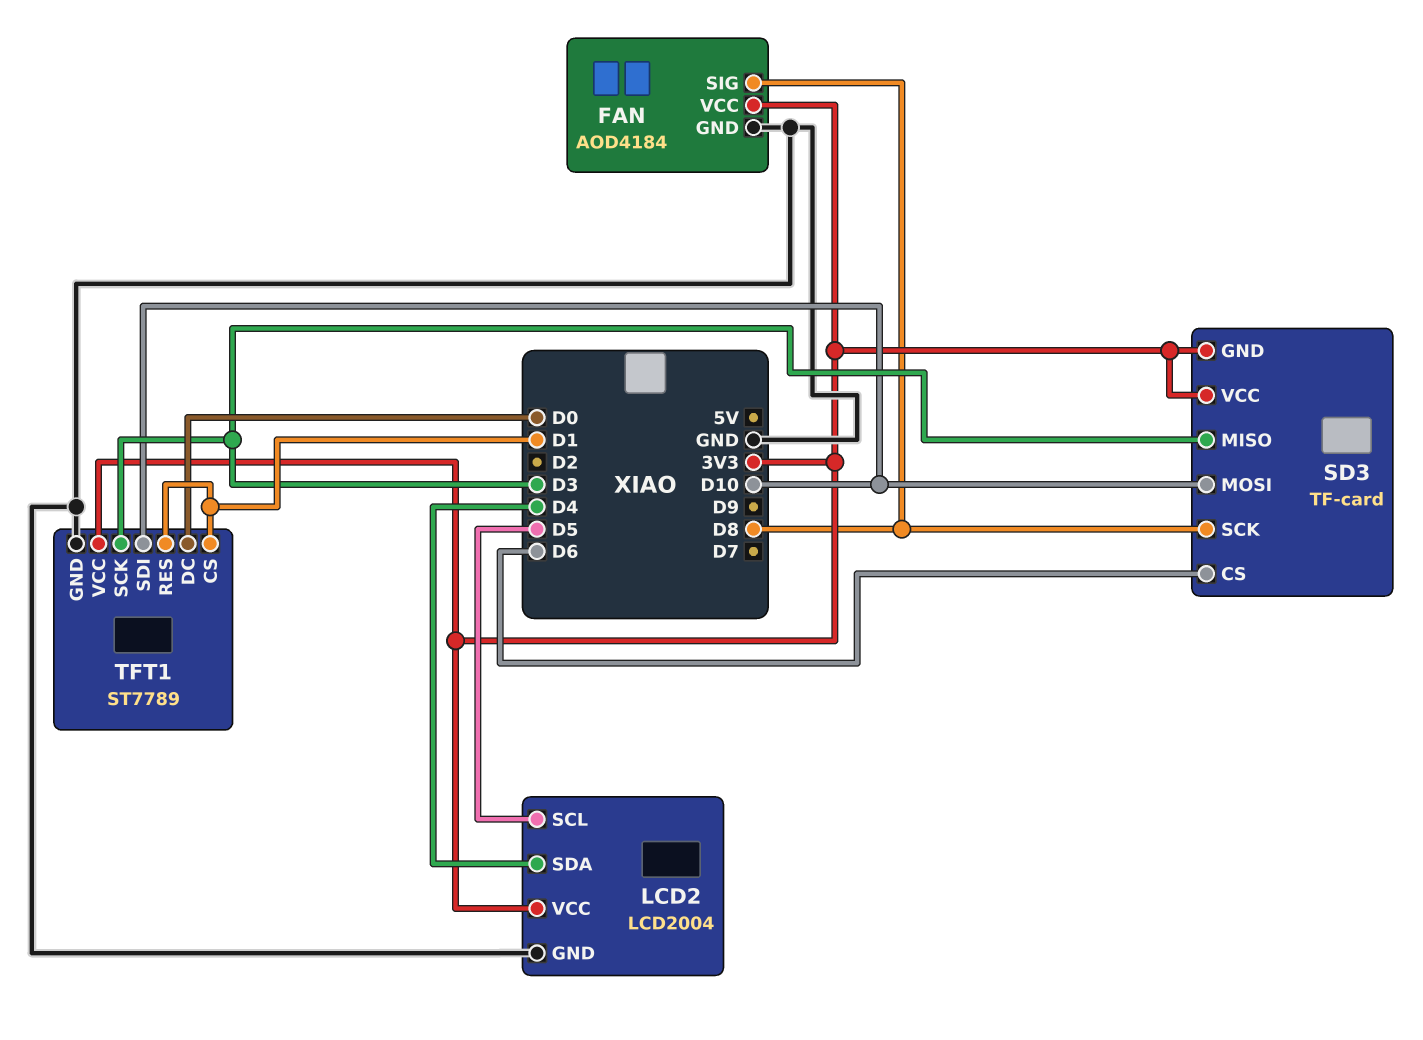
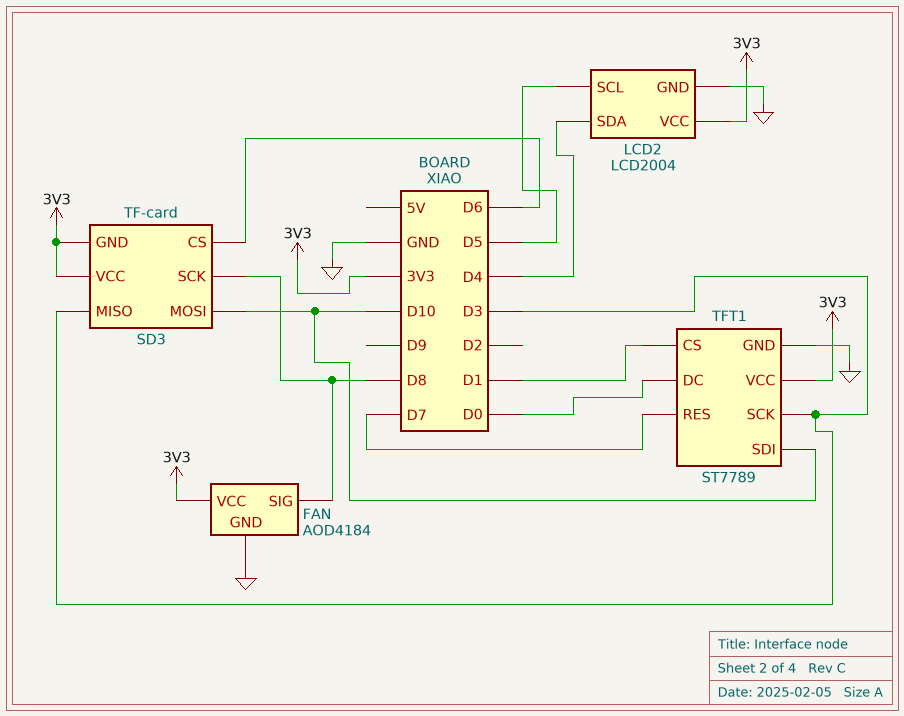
TFT1 pin RES: D1 -> D7

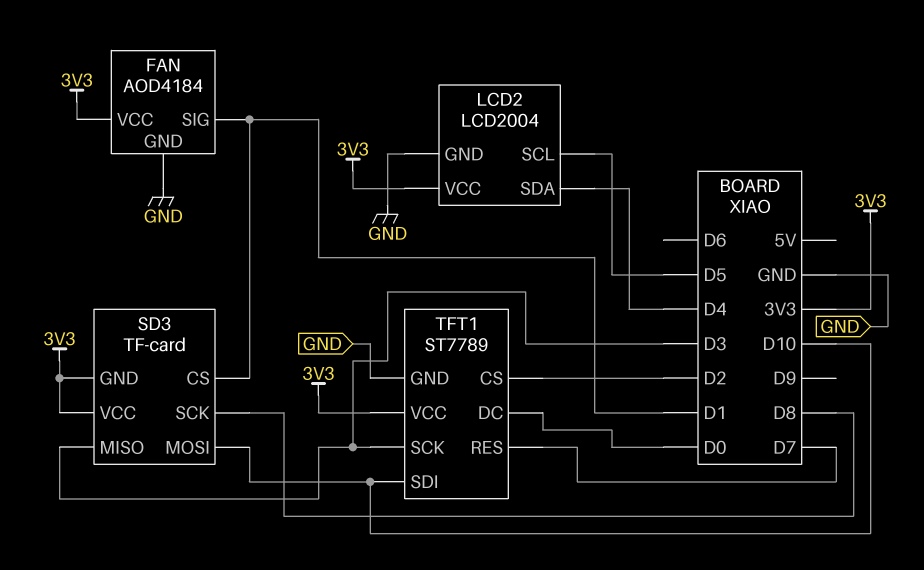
FAN pin SIG: D8 -> D1
SD3 pin CS: D6 -> D1
TFT1 pin CS: D1 -> D2

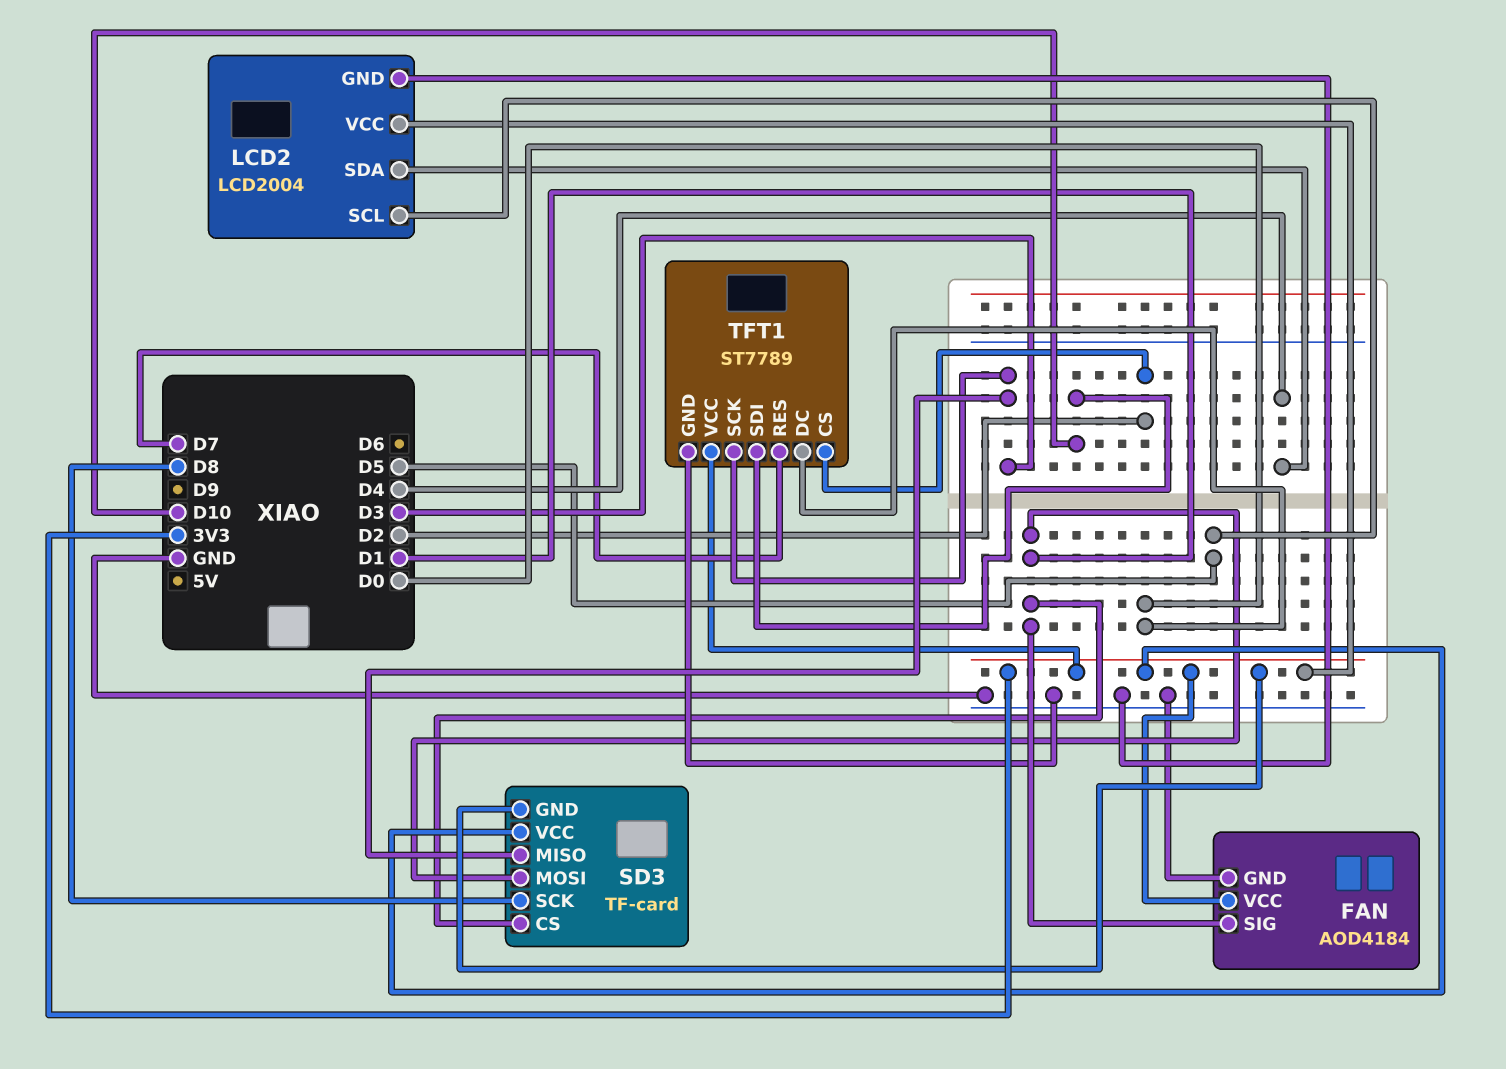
SD3 pin MOSI: D10 -> D1

